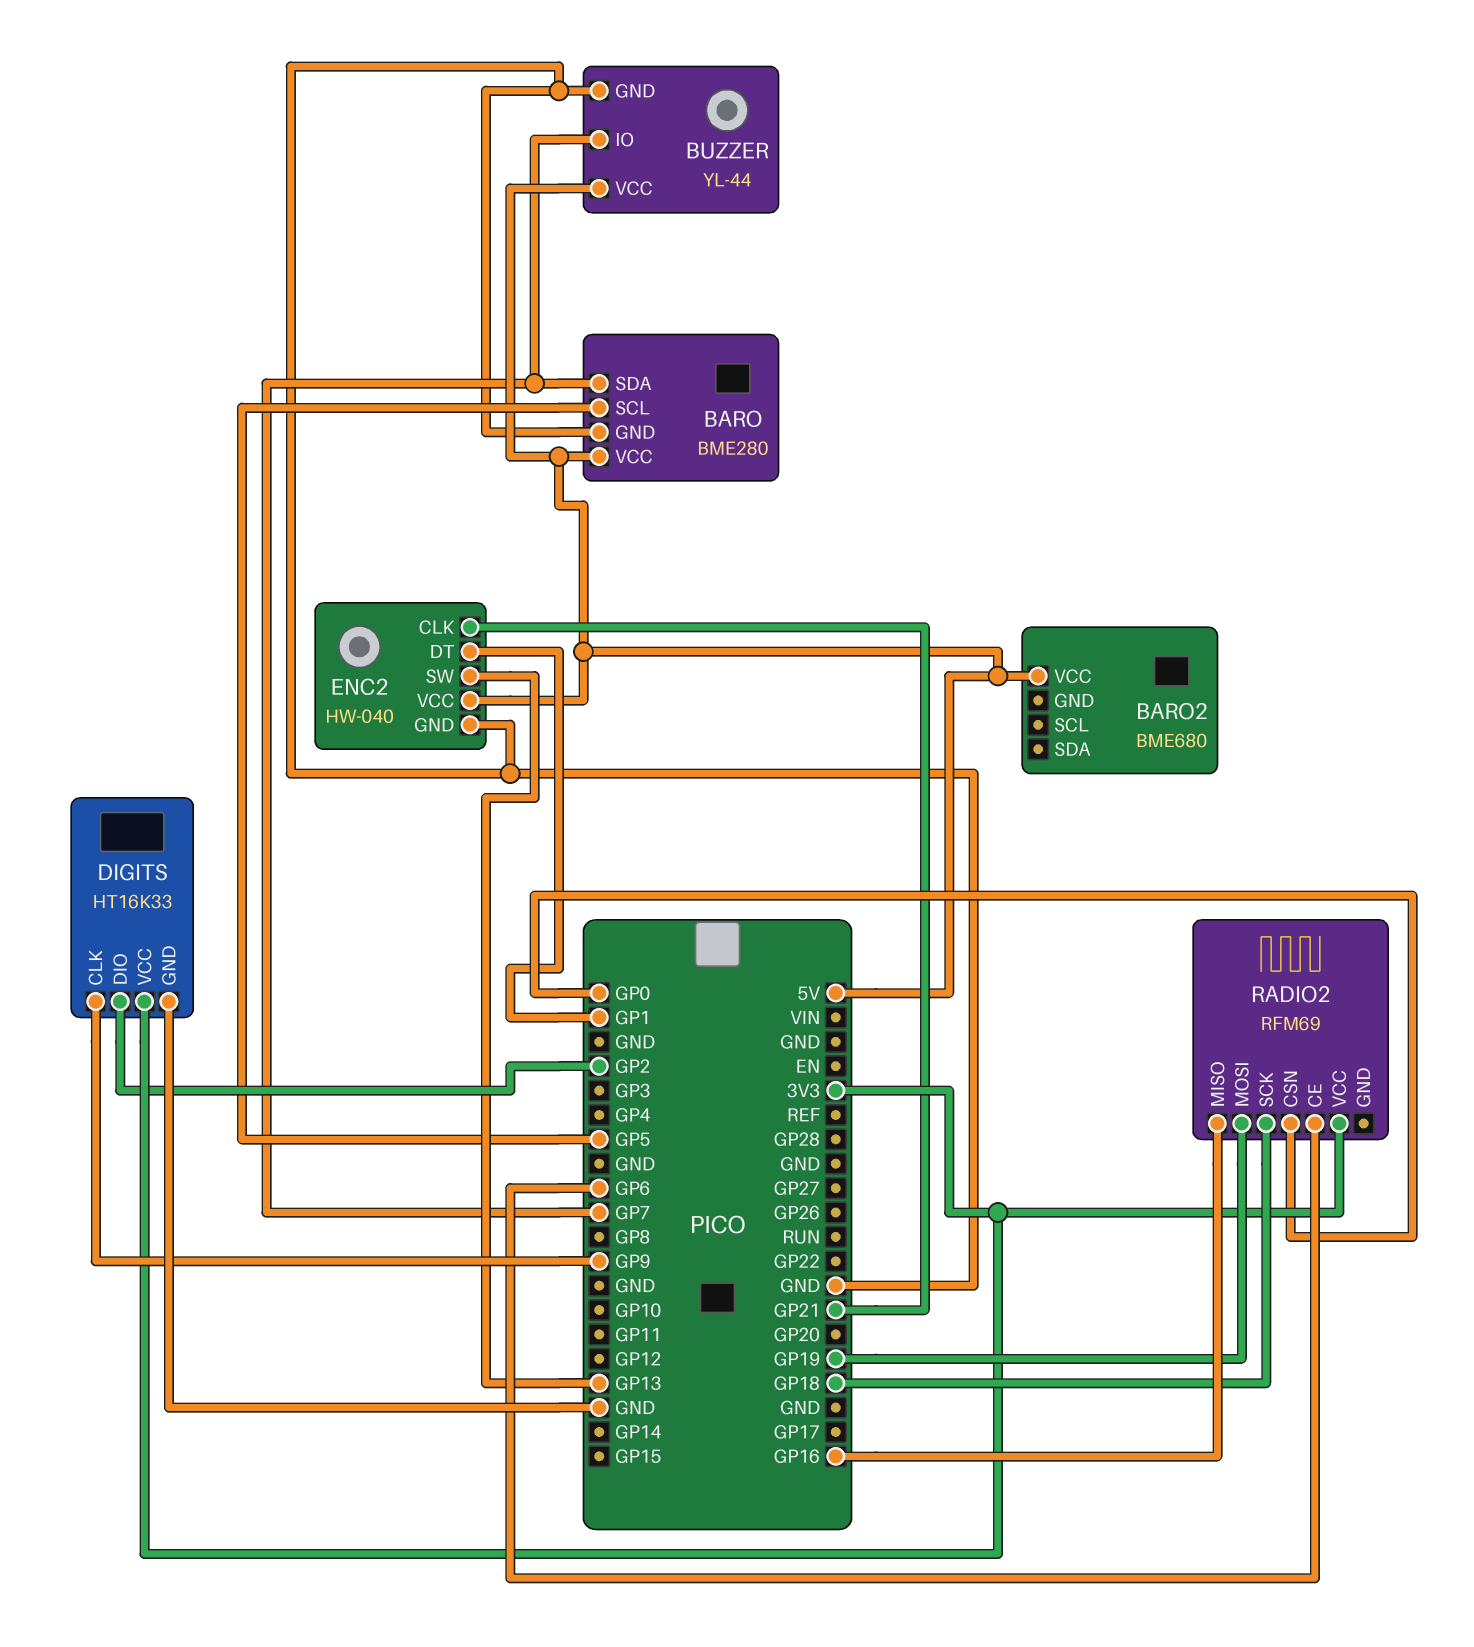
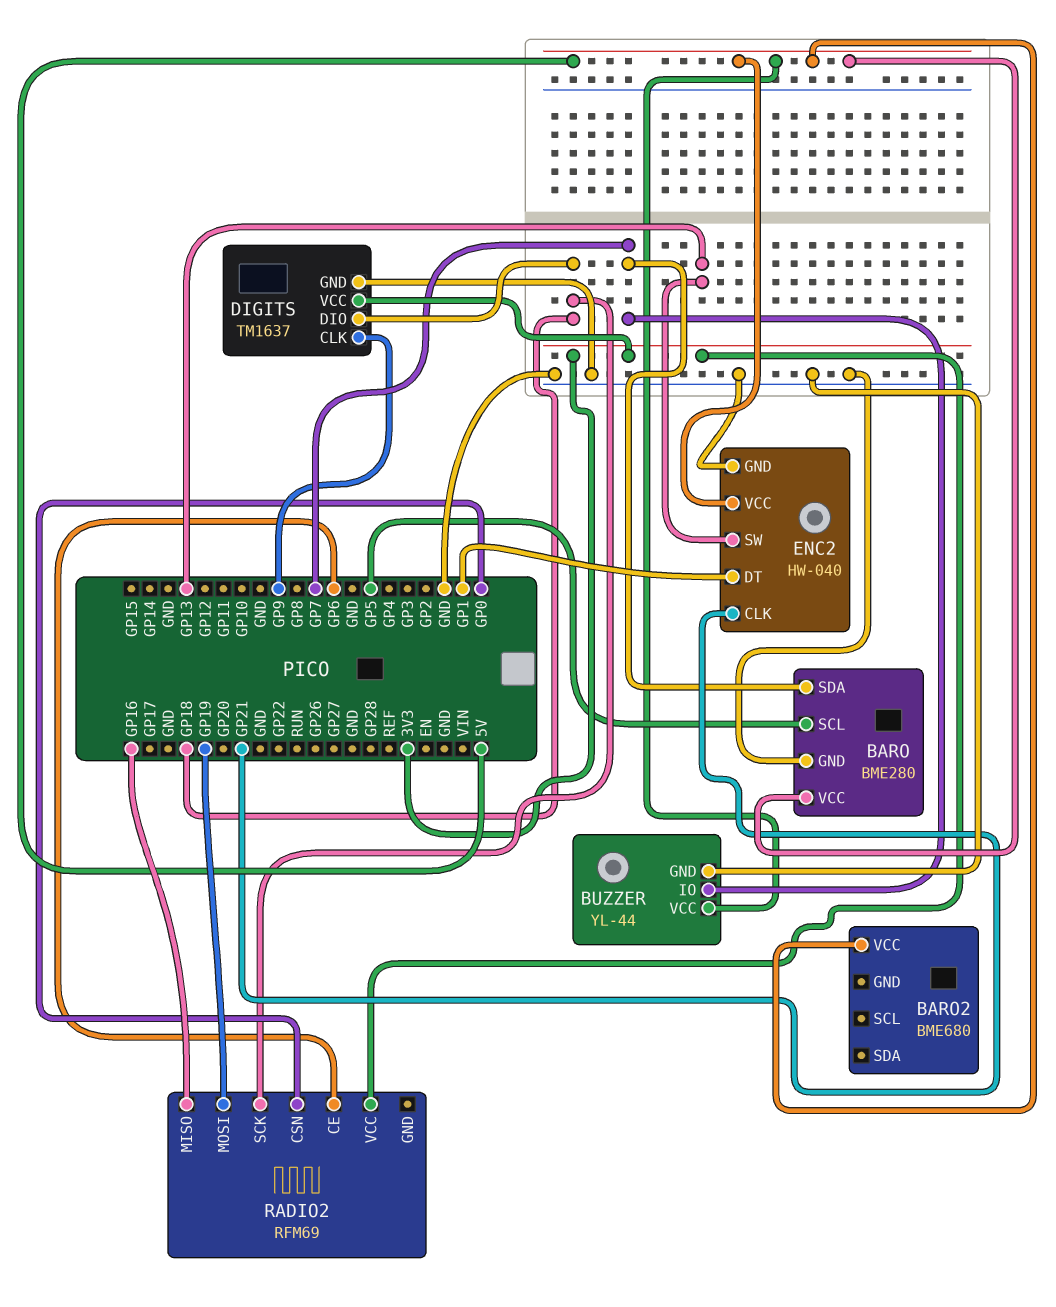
DIGITS: HT16K33 -> TM1637
DIGITS pin DIO: GP2 -> GP18

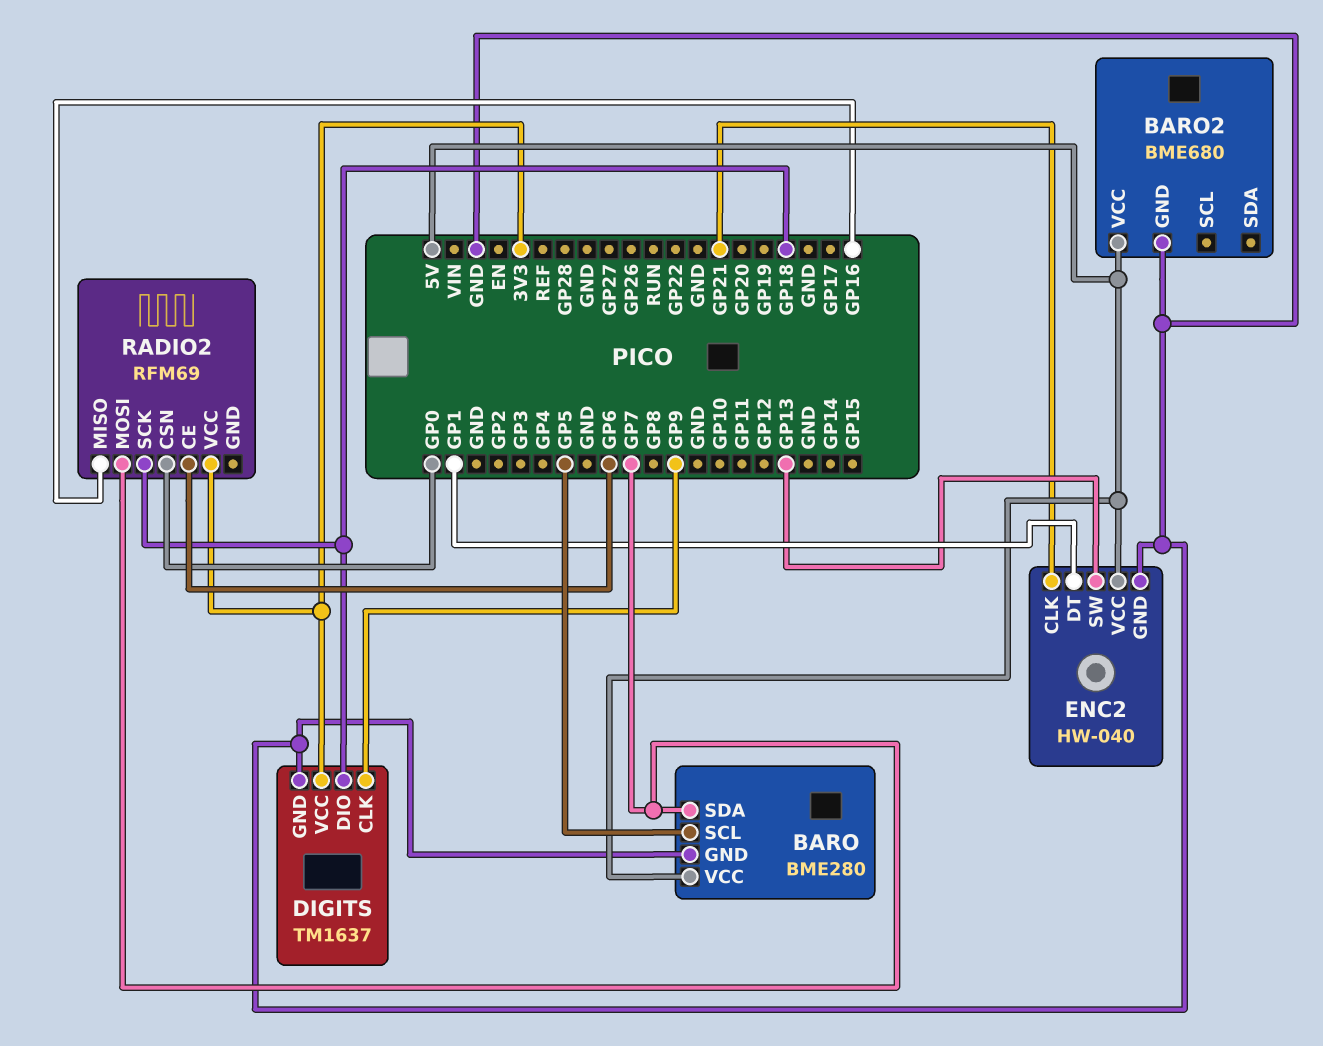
BARO2 pin GND: none -> GND
BUZZER: YL-44 -> none
BUZZER pin GND: GND -> none
BUZZER pin IO: GP7 -> none
BUZZER pin VCC: 5V -> none
RADIO2 pin MOSI: GP19 -> GP7

